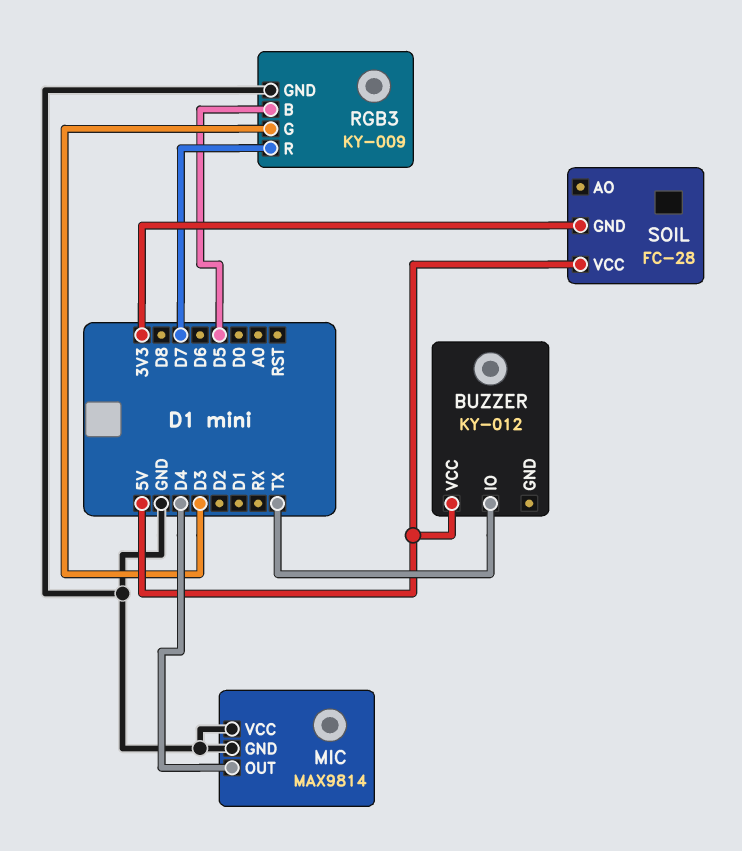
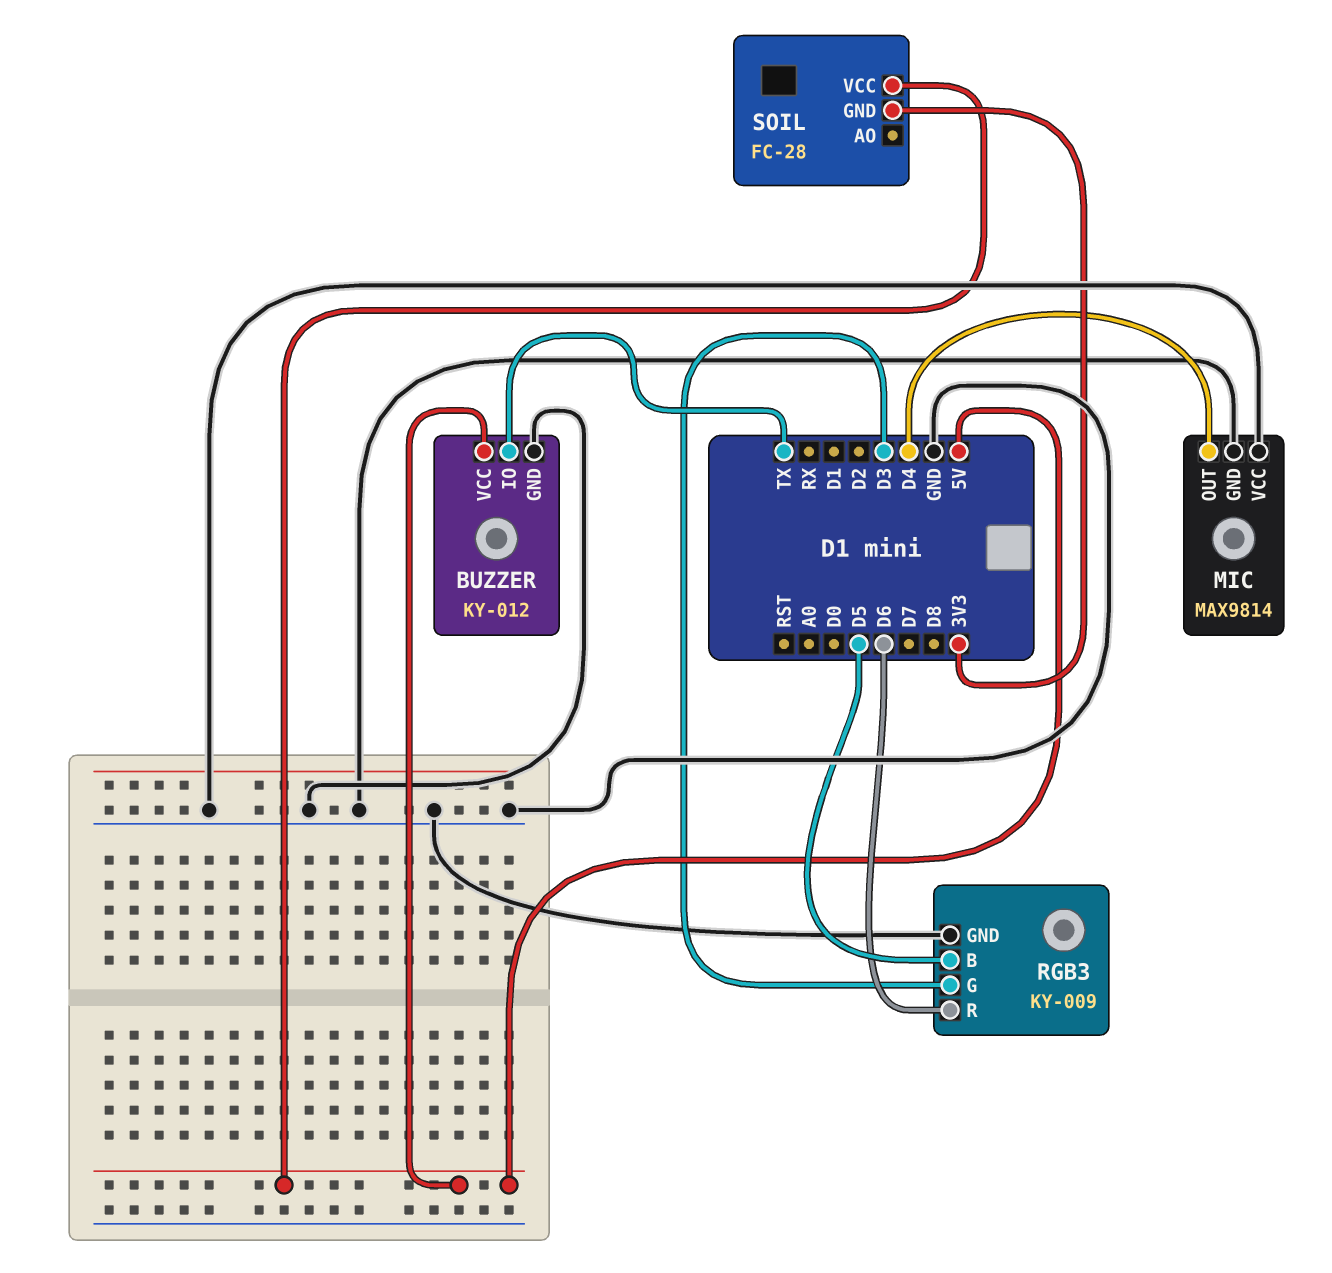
BUZZER pin GND: none -> GND
RGB3 pin R: D7 -> D6

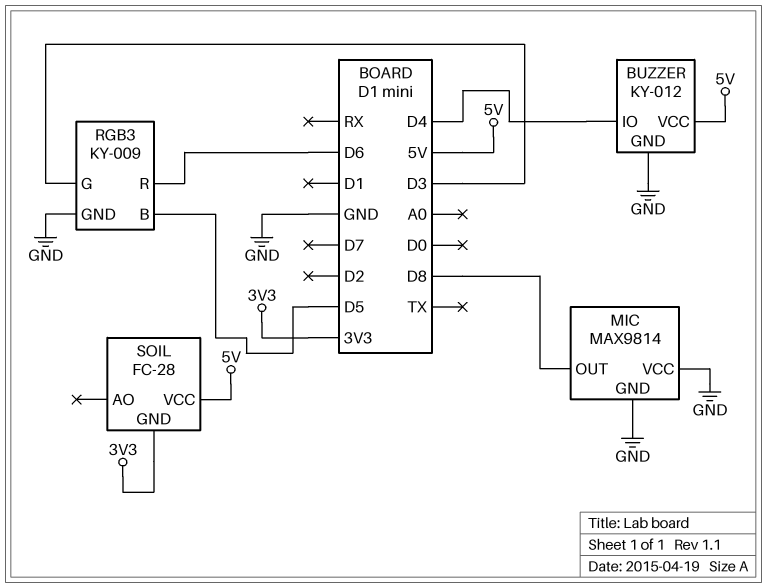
BUZZER pin IO: TX -> D4
MIC pin OUT: D4 -> D8

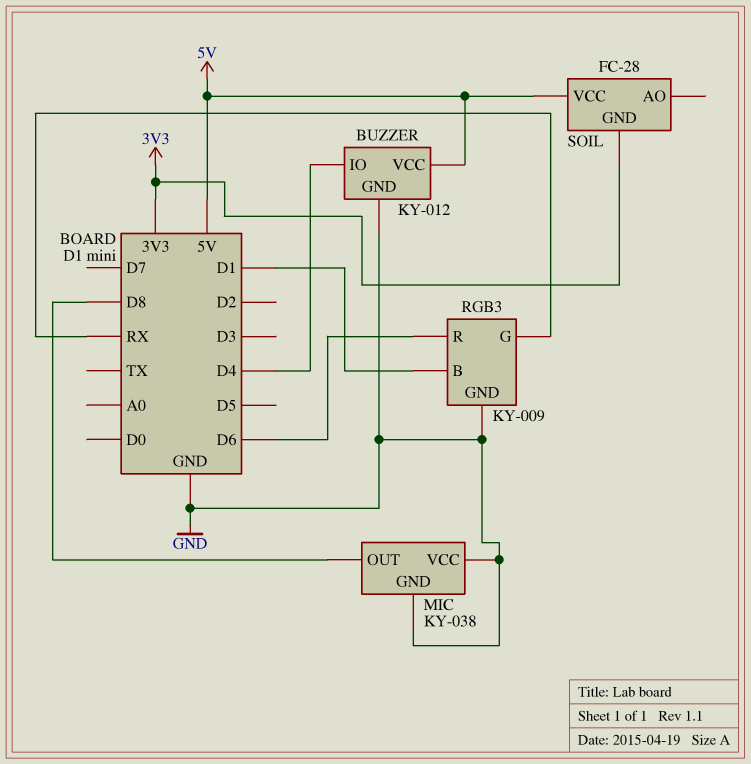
MIC: MAX9814 -> KY-038
RGB3 pin B: D5 -> D1
RGB3 pin G: D3 -> RX

